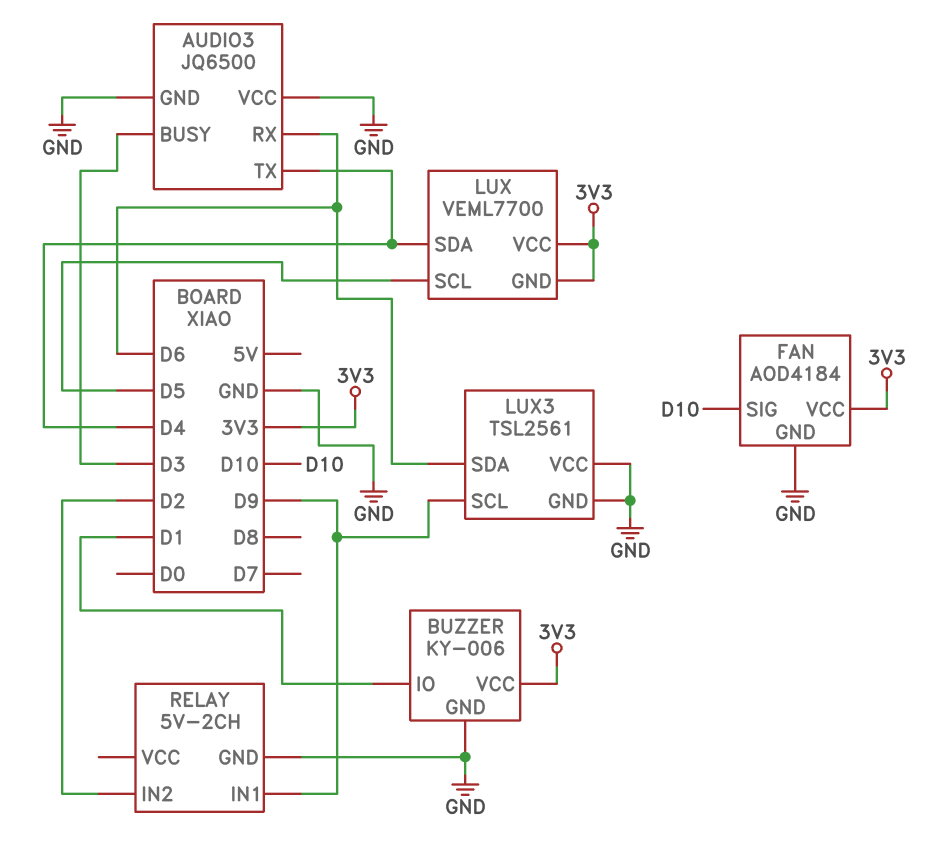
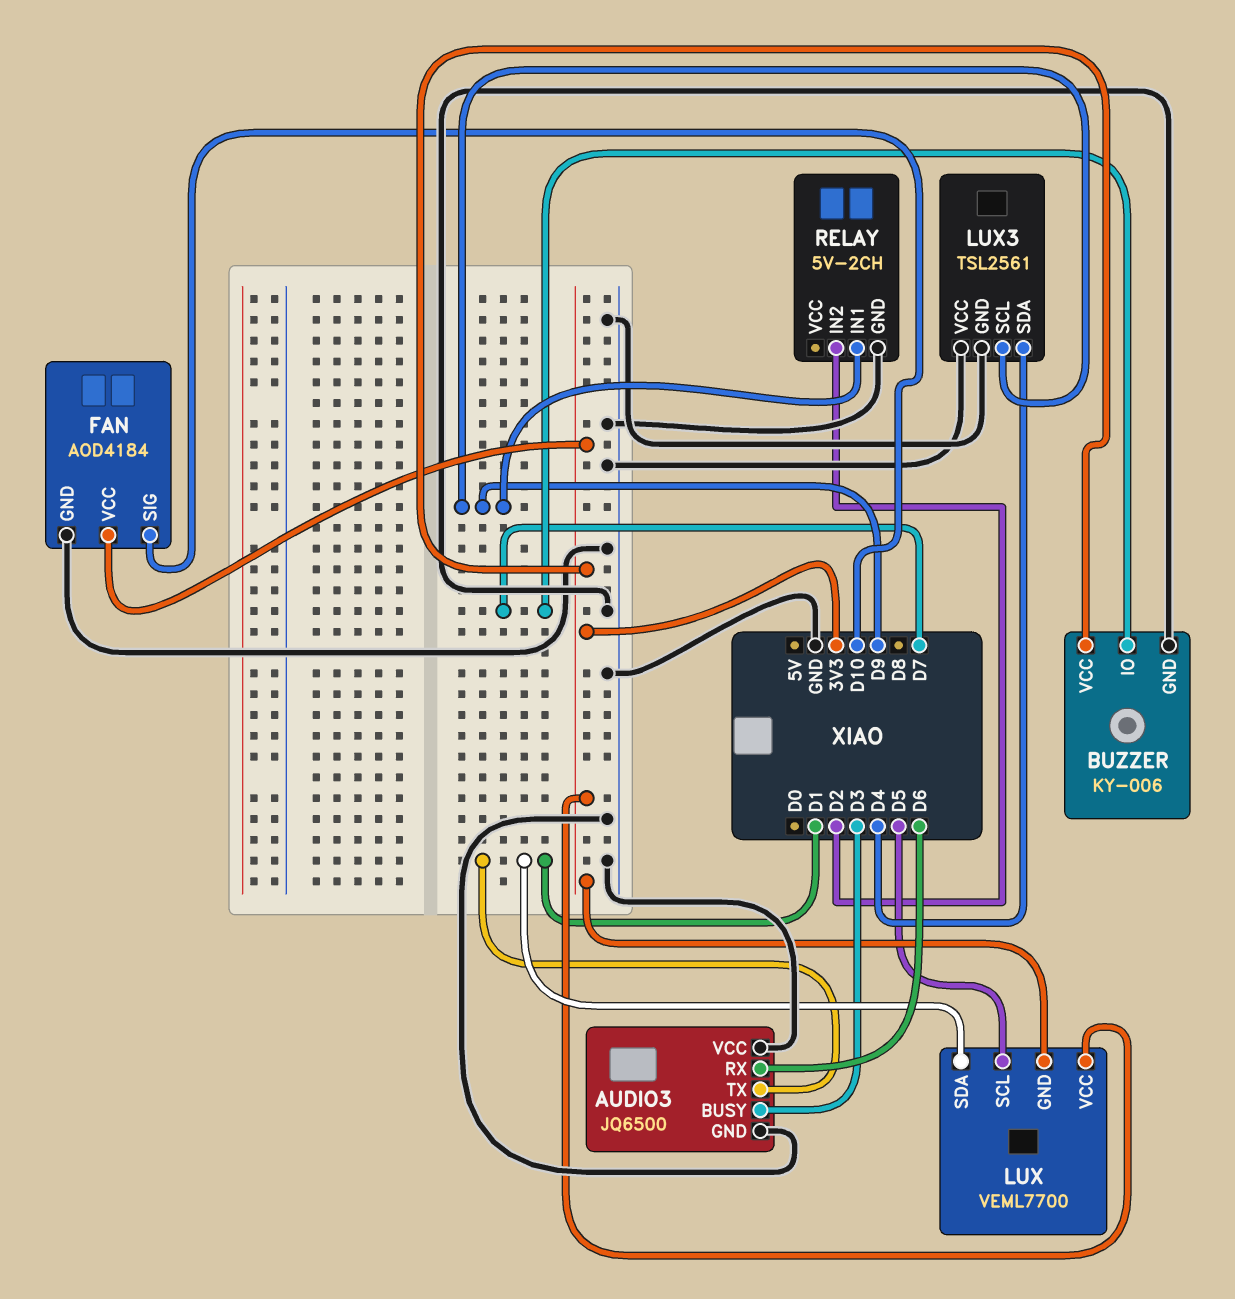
AUDIO3 pin TX: D4 -> D1
BUZZER pin IO: D1 -> D7
LUX pin SDA: D4 -> D1
LUX3 pin SDA: D6 -> D4

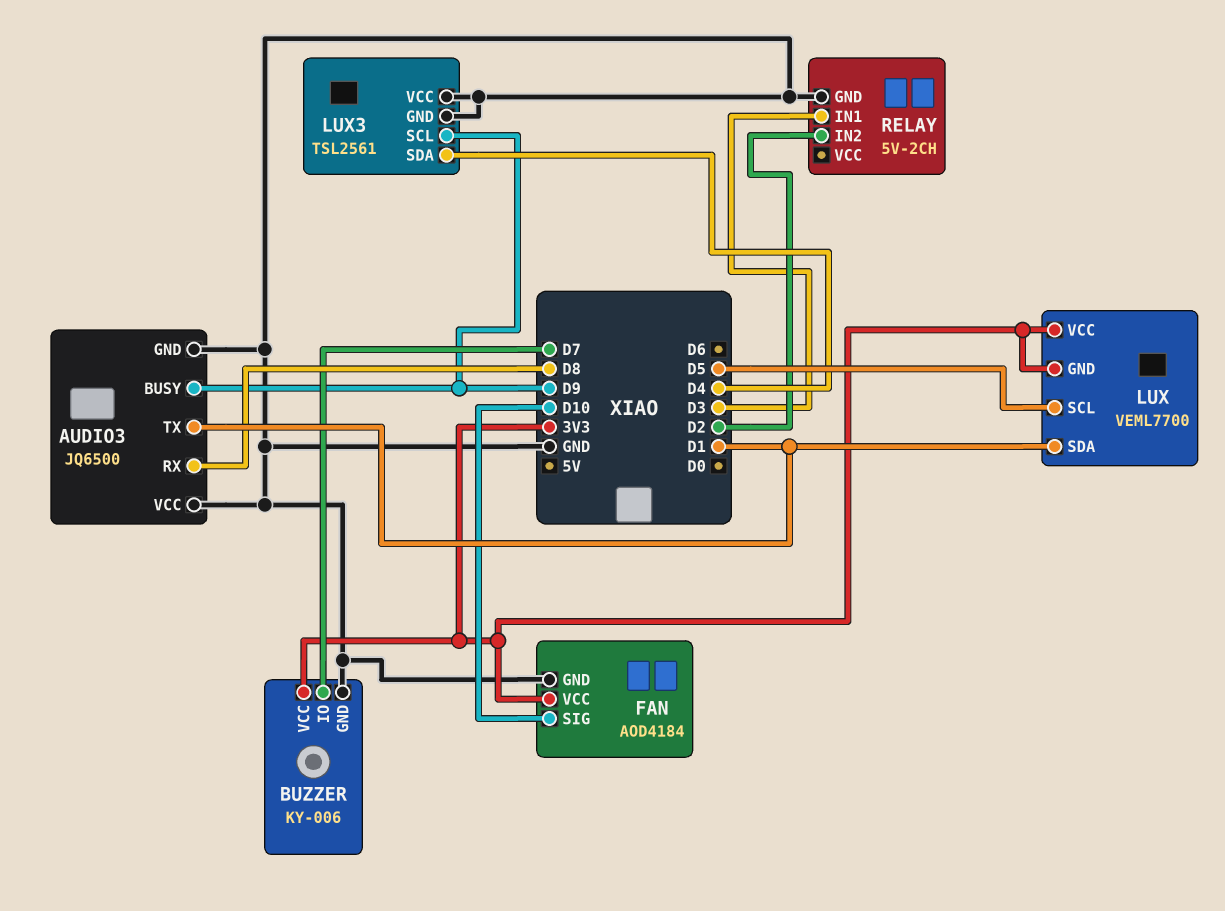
AUDIO3 pin BUSY: D3 -> D9
AUDIO3 pin RX: D6 -> D8
RELAY pin IN1: D9 -> D3

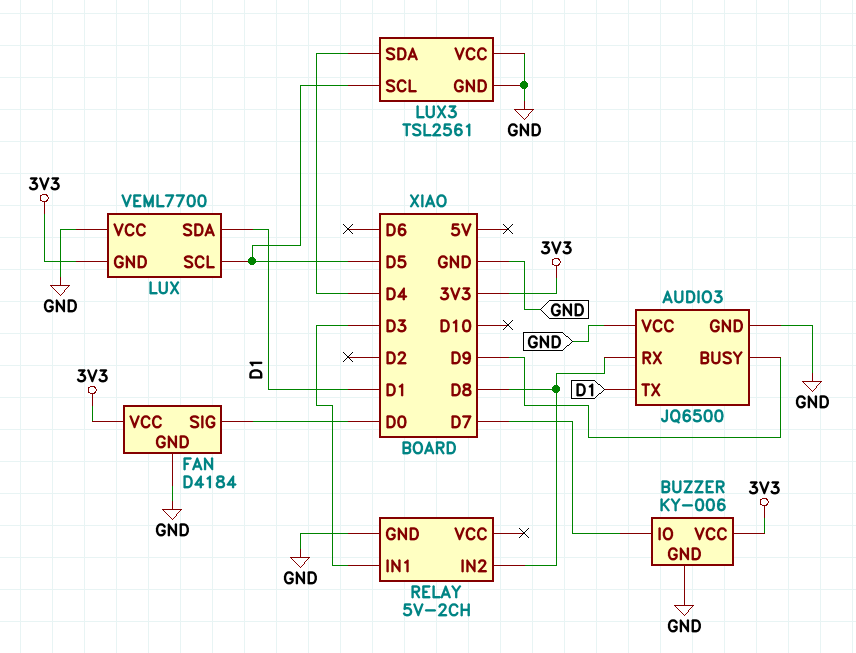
FAN: AOD4184 -> D4184
FAN pin SIG: D10 -> D0
LUX pin VCC: 3V3 -> GND
LUX3 pin SCL: D9 -> D5
RELAY pin IN2: D2 -> D8

